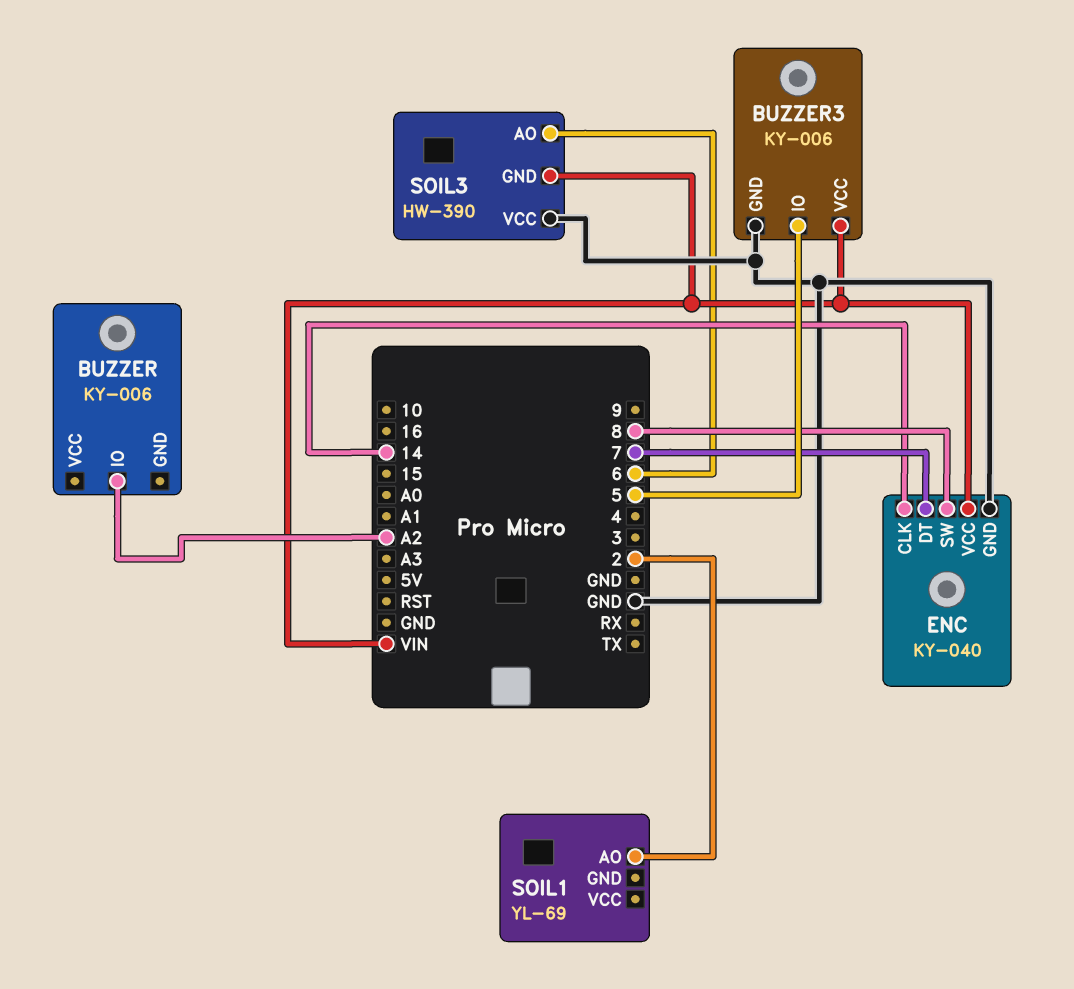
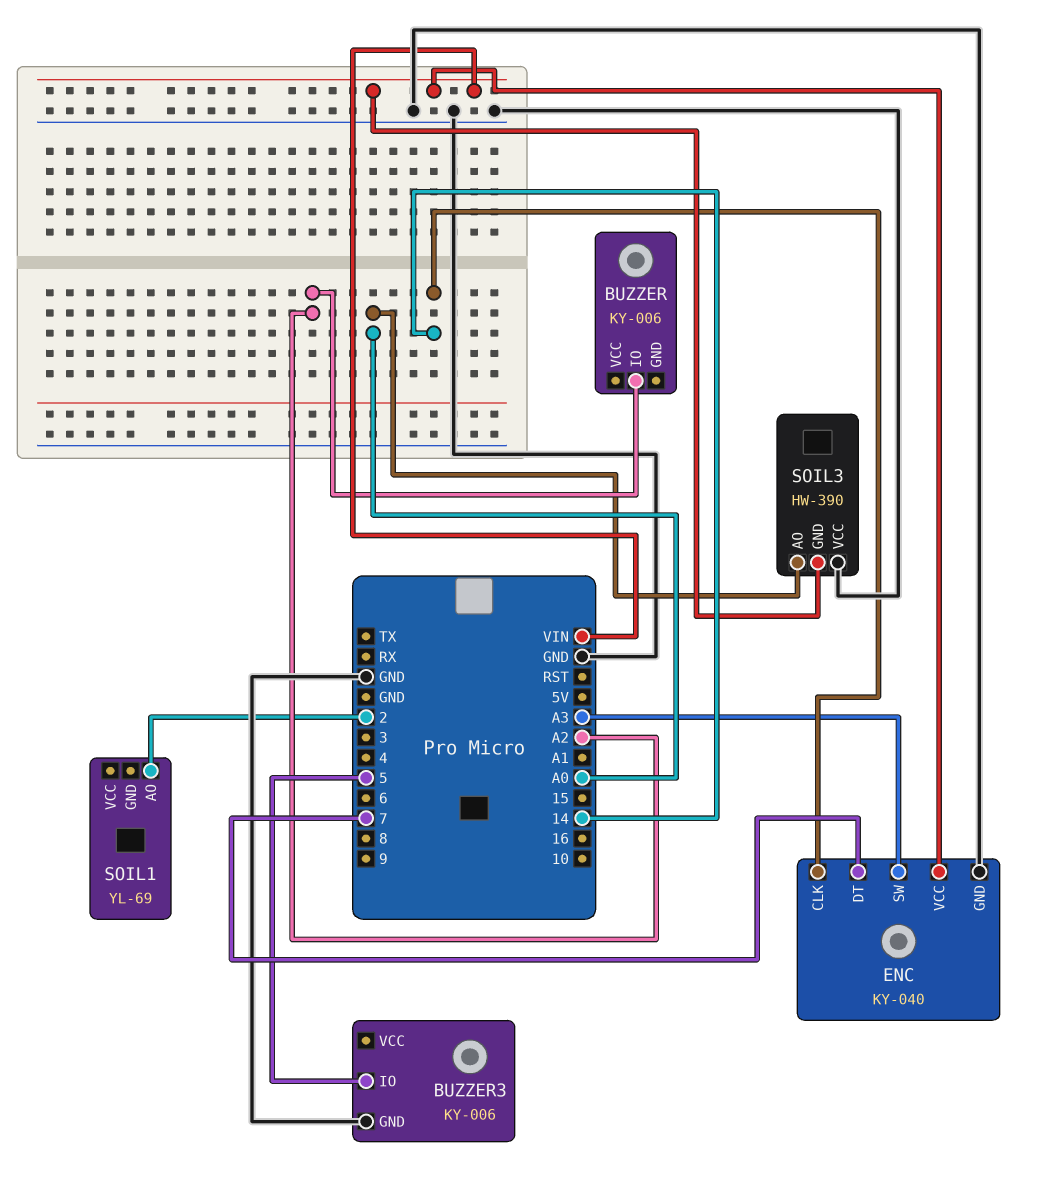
BUZZER3 pin VCC: VIN -> none
ENC pin SW: 8 -> A3
SOIL3 pin AO: 6 -> A0

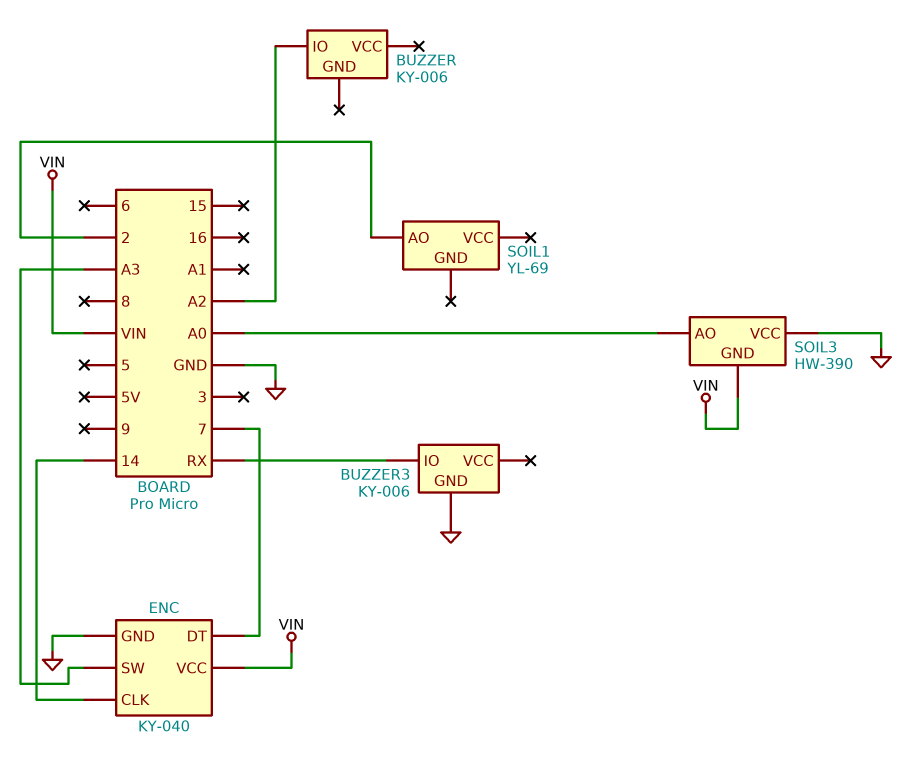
BUZZER3 pin IO: 5 -> RX

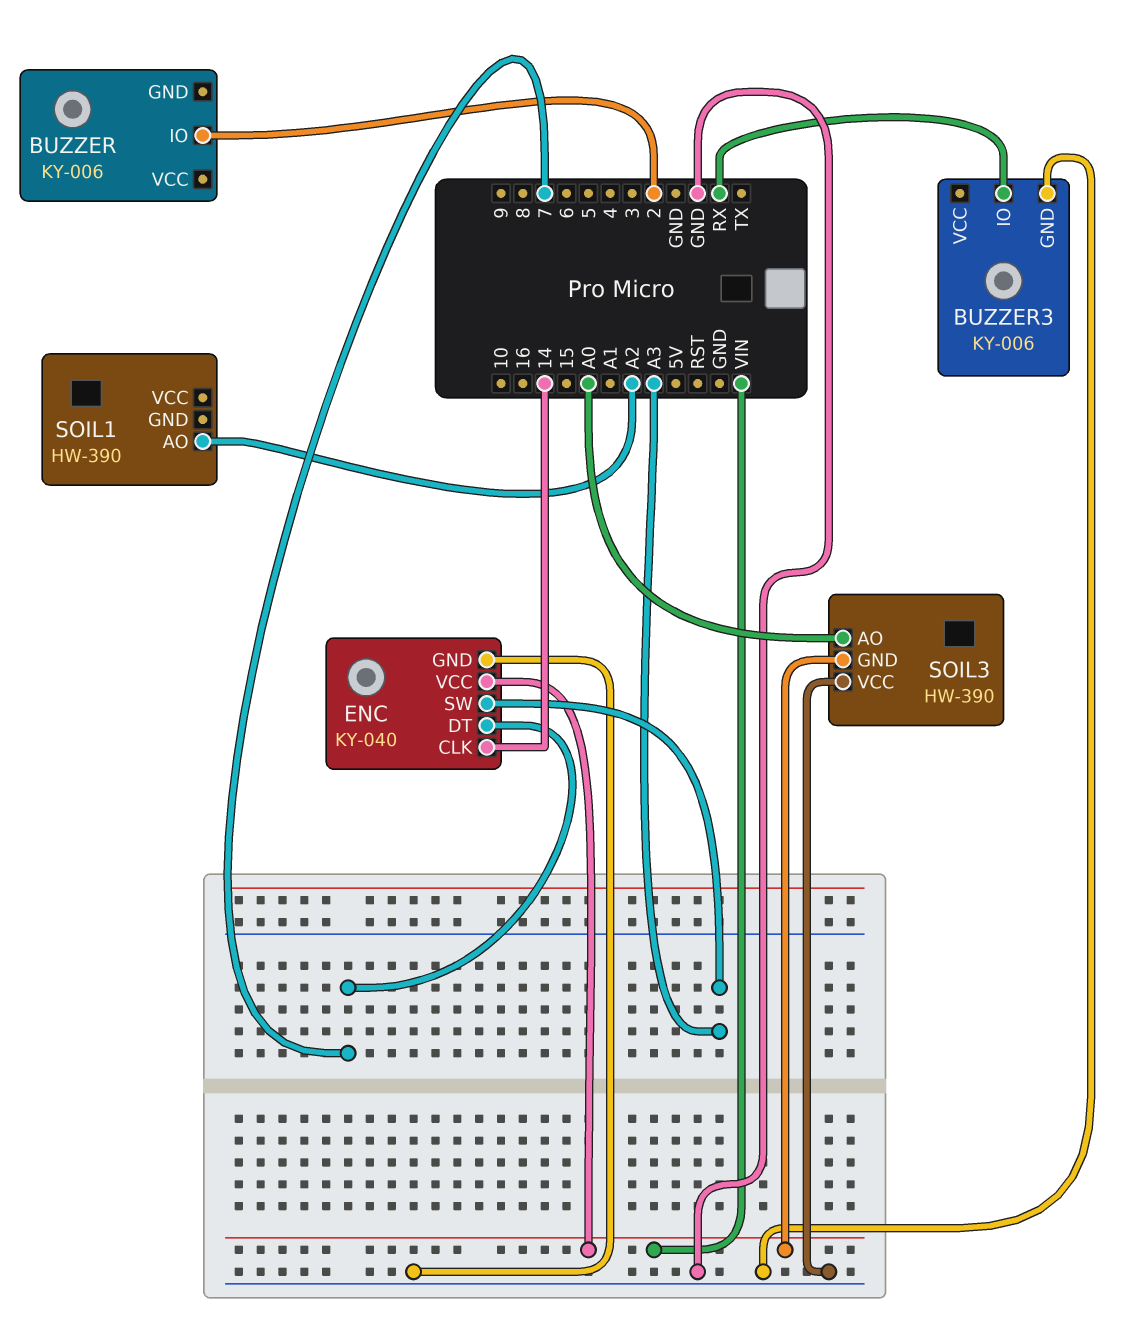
BUZZER pin IO: A2 -> 2
SOIL1: YL-69 -> HW-390
SOIL1 pin AO: 2 -> A2

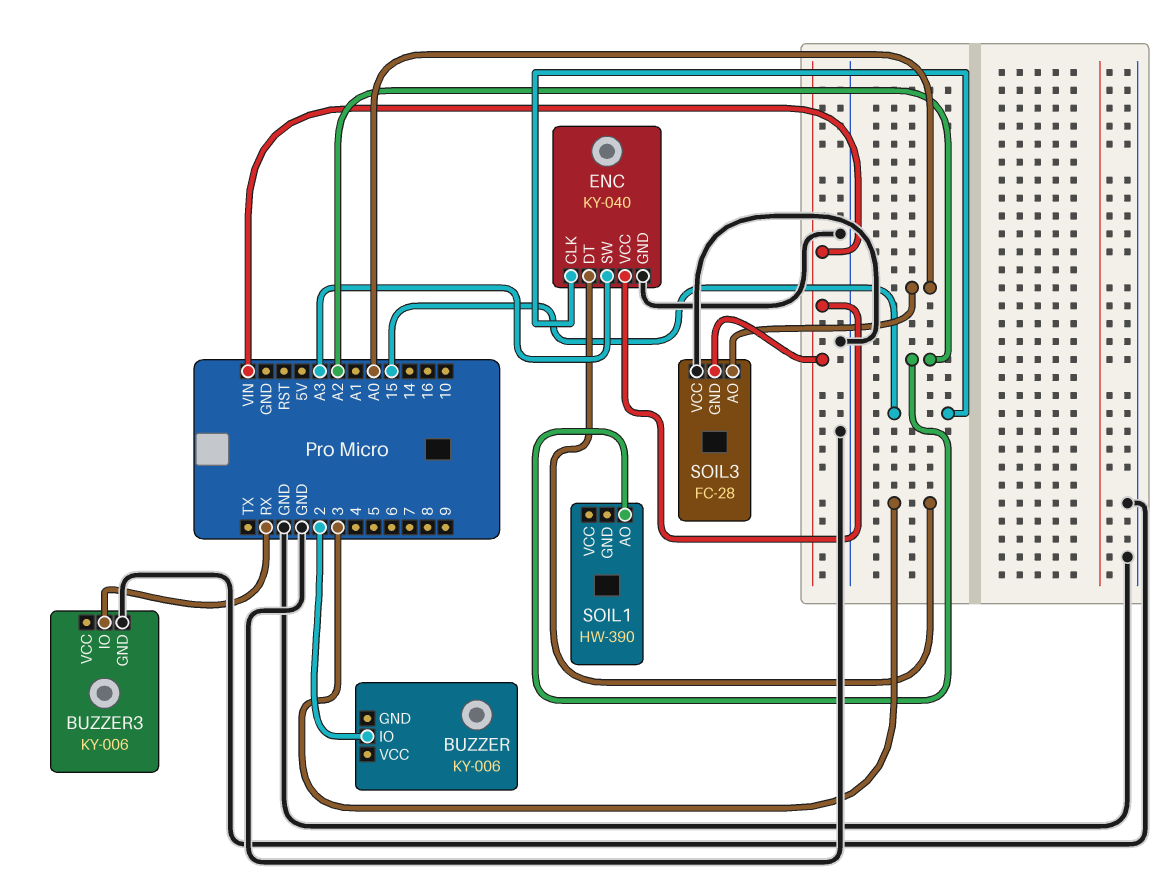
ENC pin CLK: 14 -> 15
ENC pin DT: 7 -> 3
SOIL3: HW-390 -> FC-28

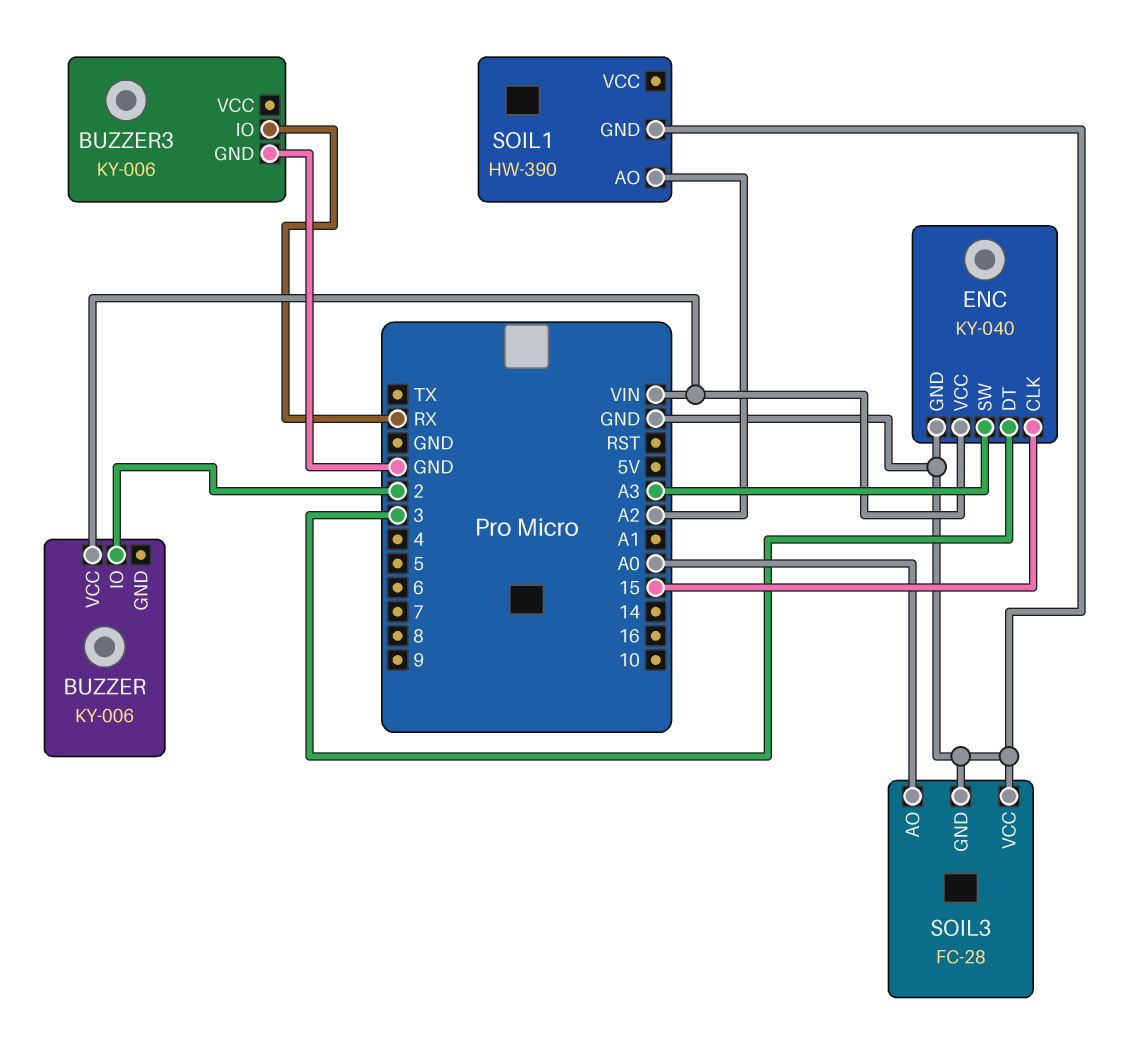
BUZZER pin VCC: none -> VIN
SOIL1 pin GND: none -> GND
SOIL3 pin GND: VIN -> GND

